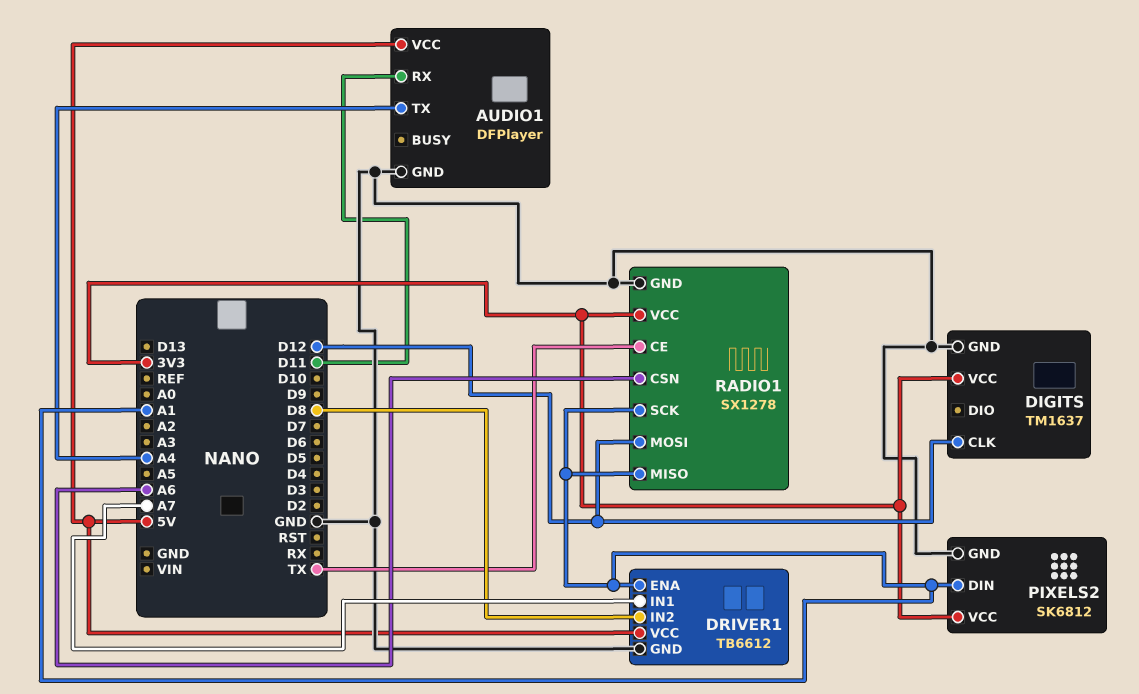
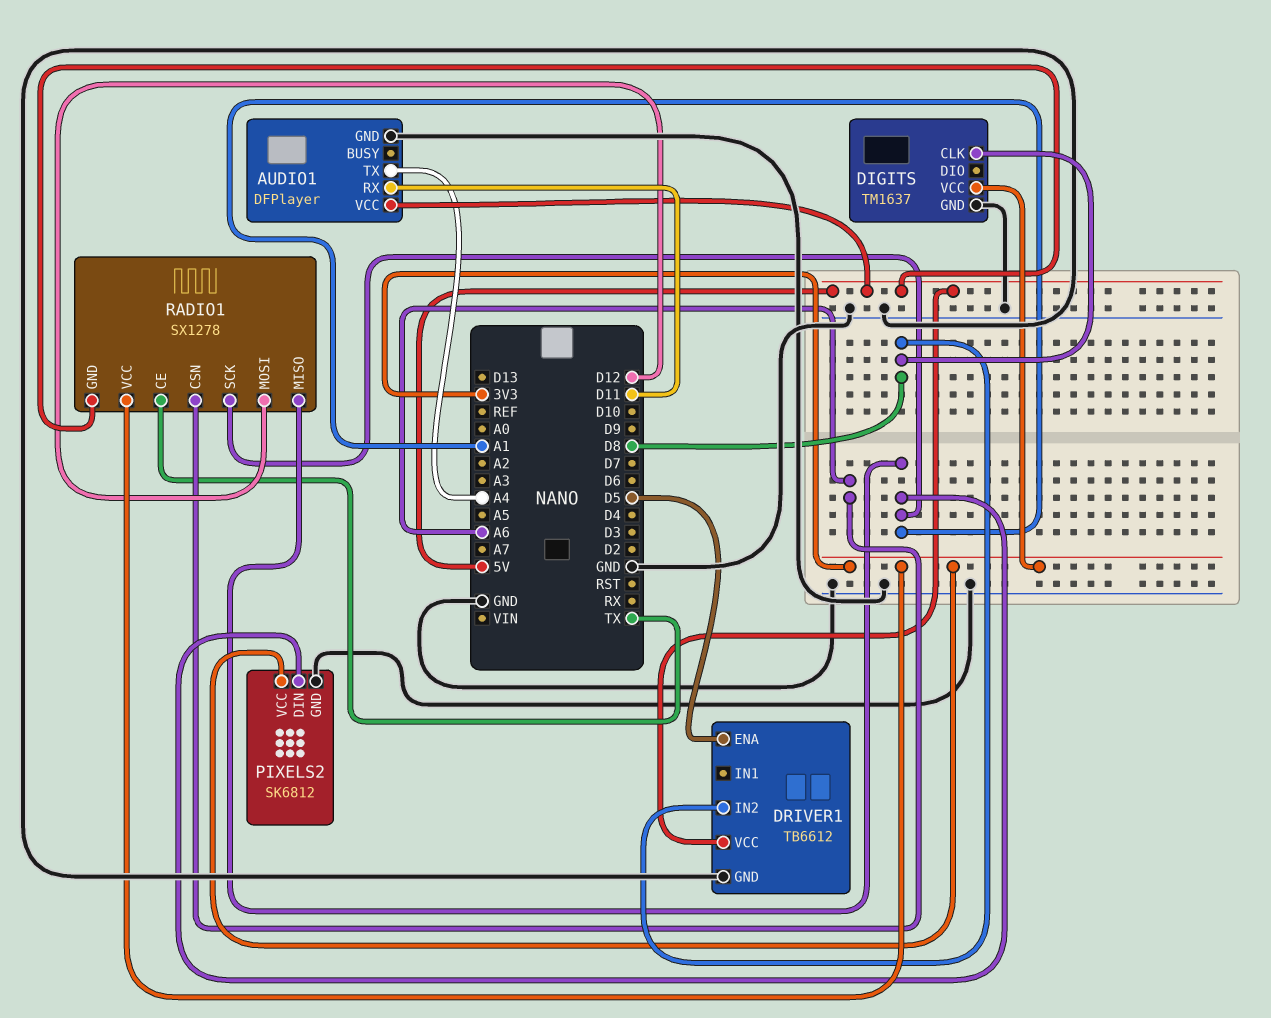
DIGITS pin CLK: D12 -> D8
DRIVER1 pin ENA: A1 -> D5
DRIVER1 pin IN1: A7 -> none
RADIO1 pin GND: GND -> 5V

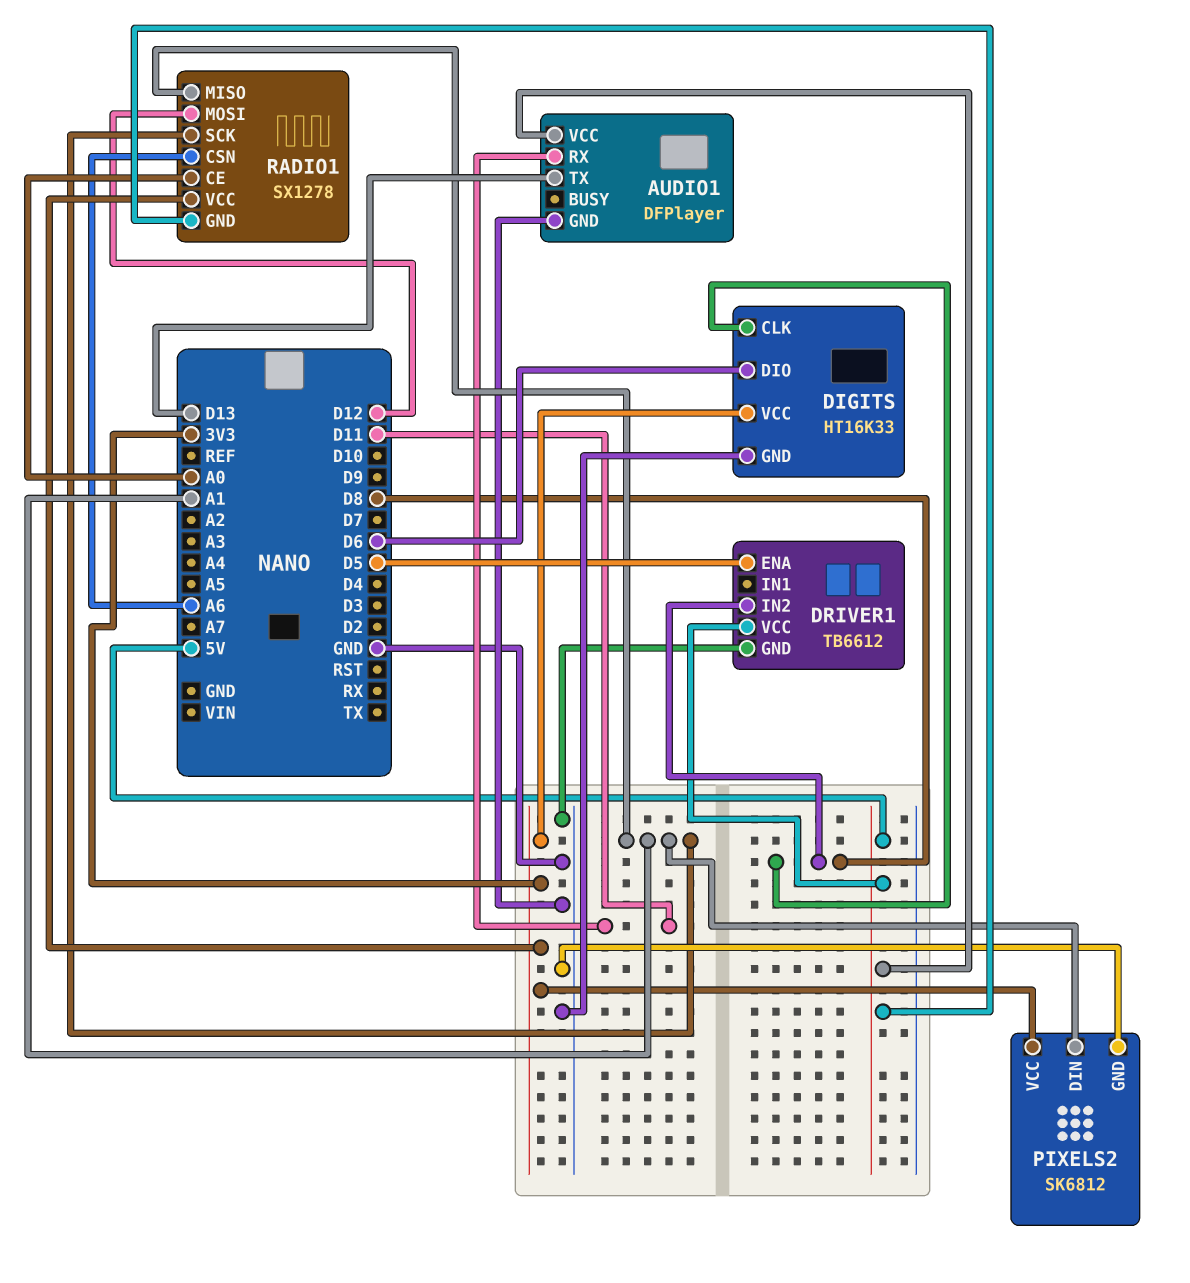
AUDIO1 pin TX: A4 -> D13
DIGITS: TM1637 -> HT16K33
DIGITS pin DIO: none -> D6
RADIO1 pin CE: TX -> A0

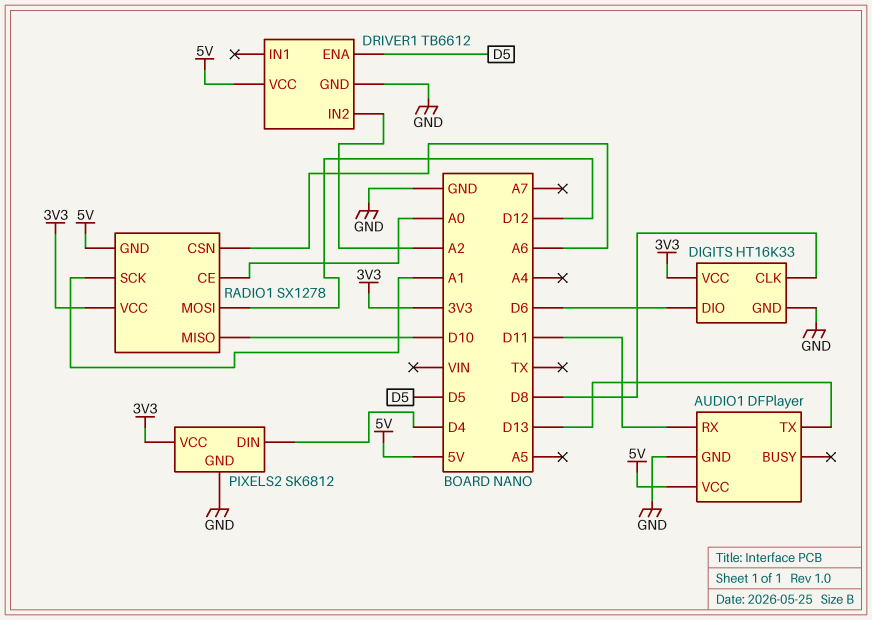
DRIVER1 pin IN2: D8 -> A2
PIXELS2 pin DIN: A1 -> D4
RADIO1 pin MISO: A1 -> D10

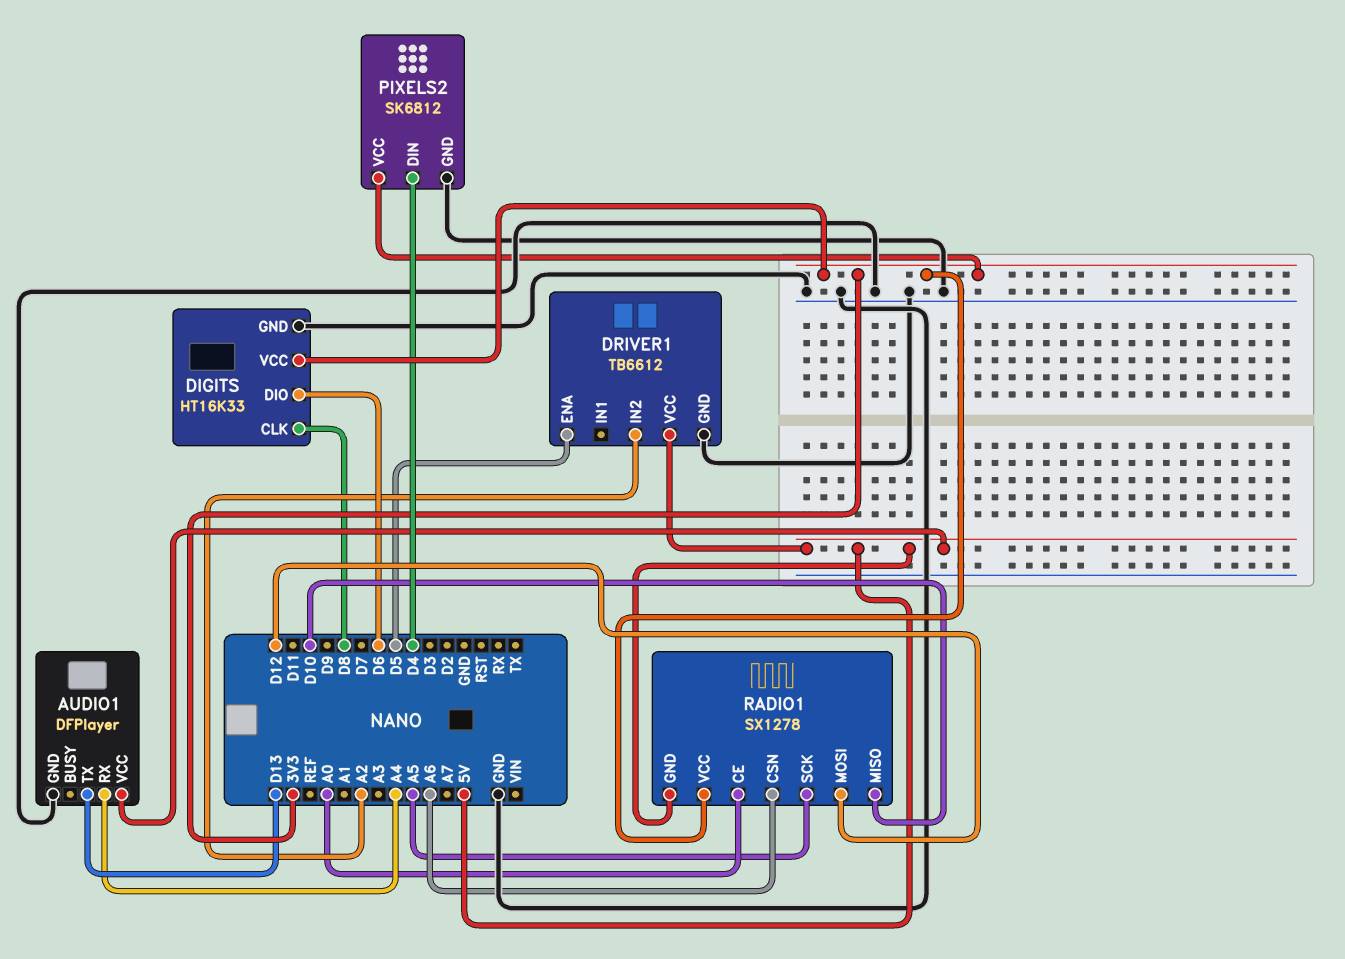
AUDIO1 pin RX: D11 -> A4
RADIO1 pin SCK: A1 -> A5

